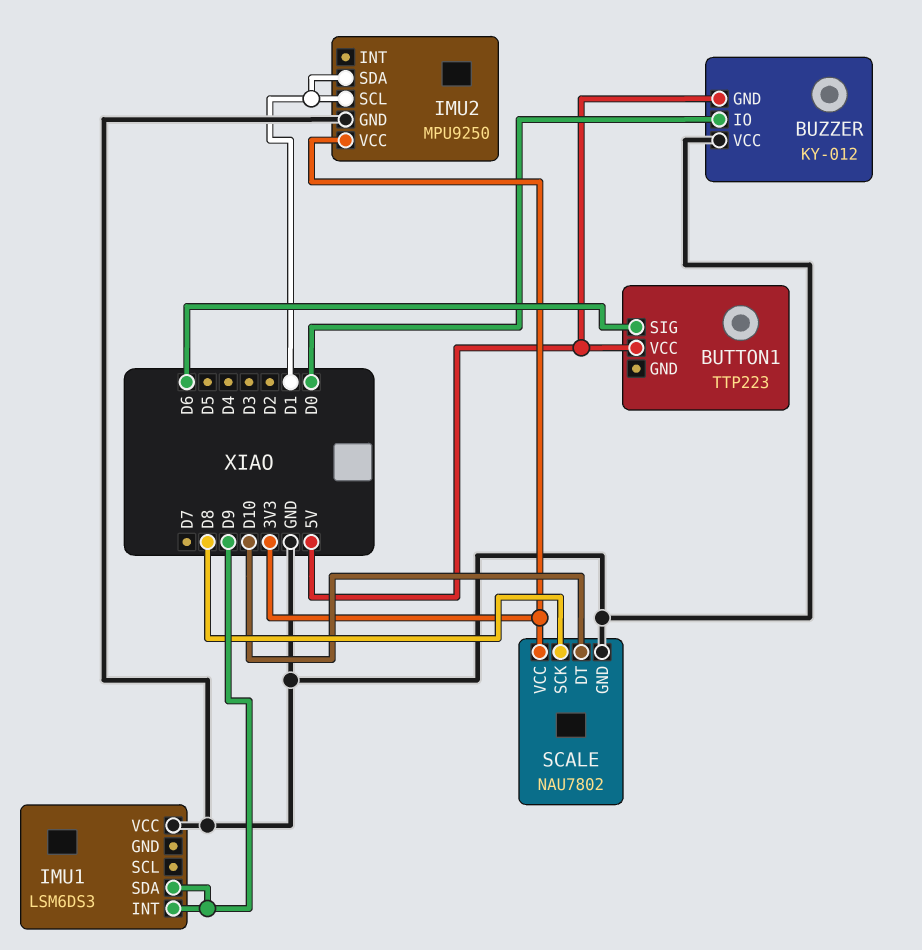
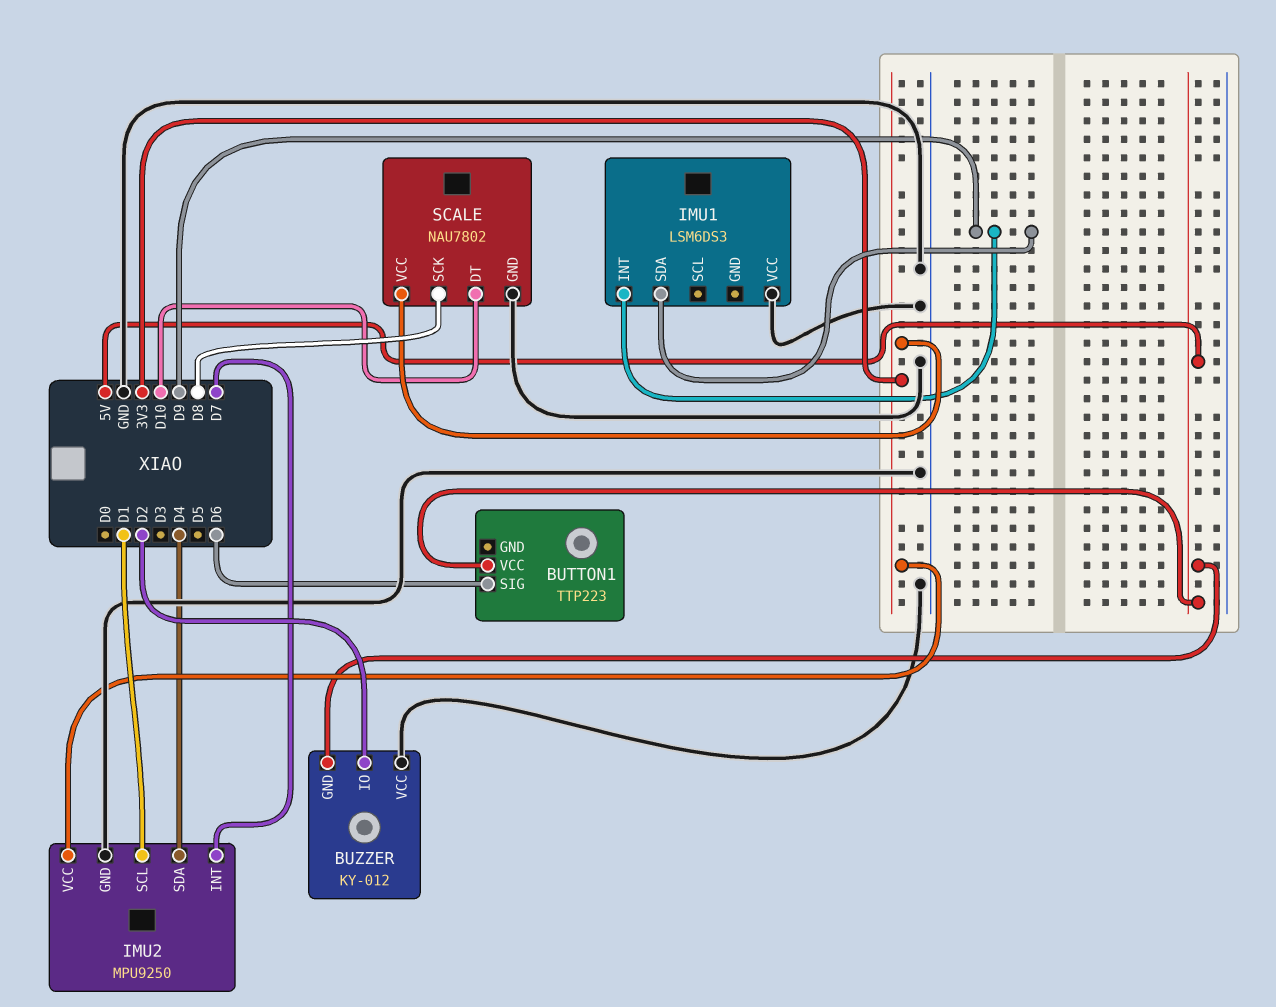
BUZZER pin IO: D0 -> D2
IMU2 pin INT: none -> D7
IMU2 pin SDA: D1 -> D4

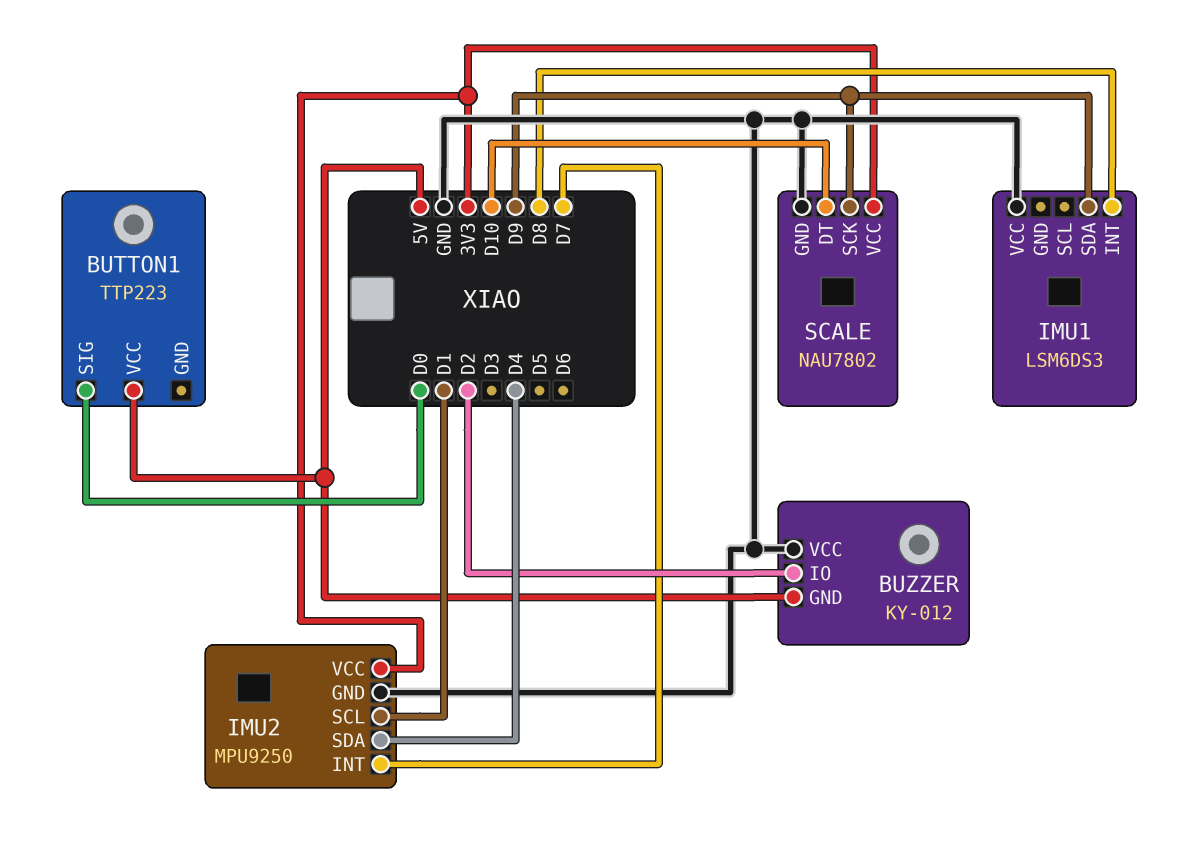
BUTTON1 pin SIG: D6 -> D0
IMU1 pin INT: D9 -> D8
SCALE pin SCK: D8 -> D9

